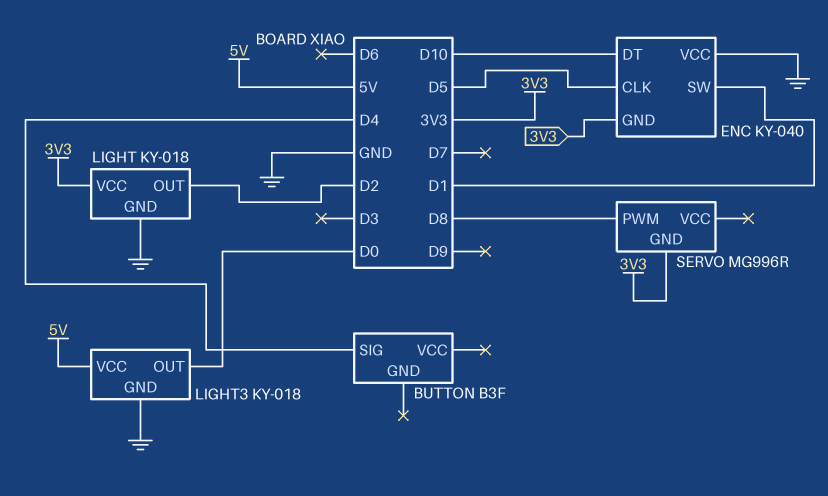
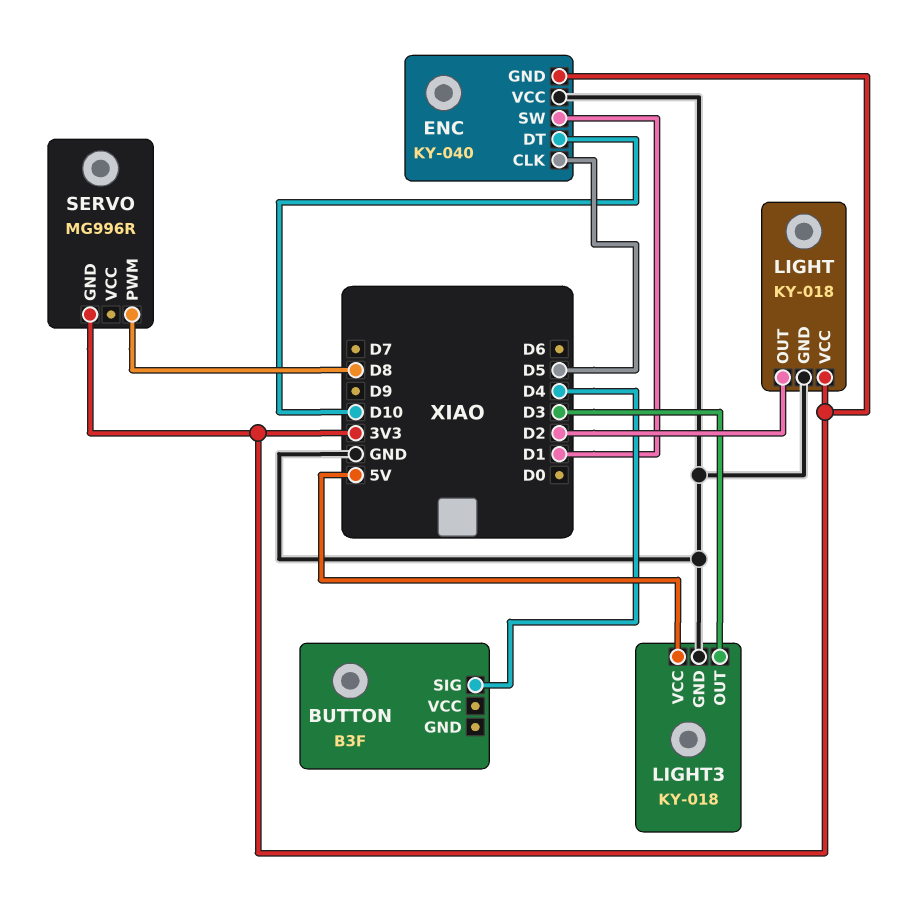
LIGHT3 pin OUT: D0 -> D3

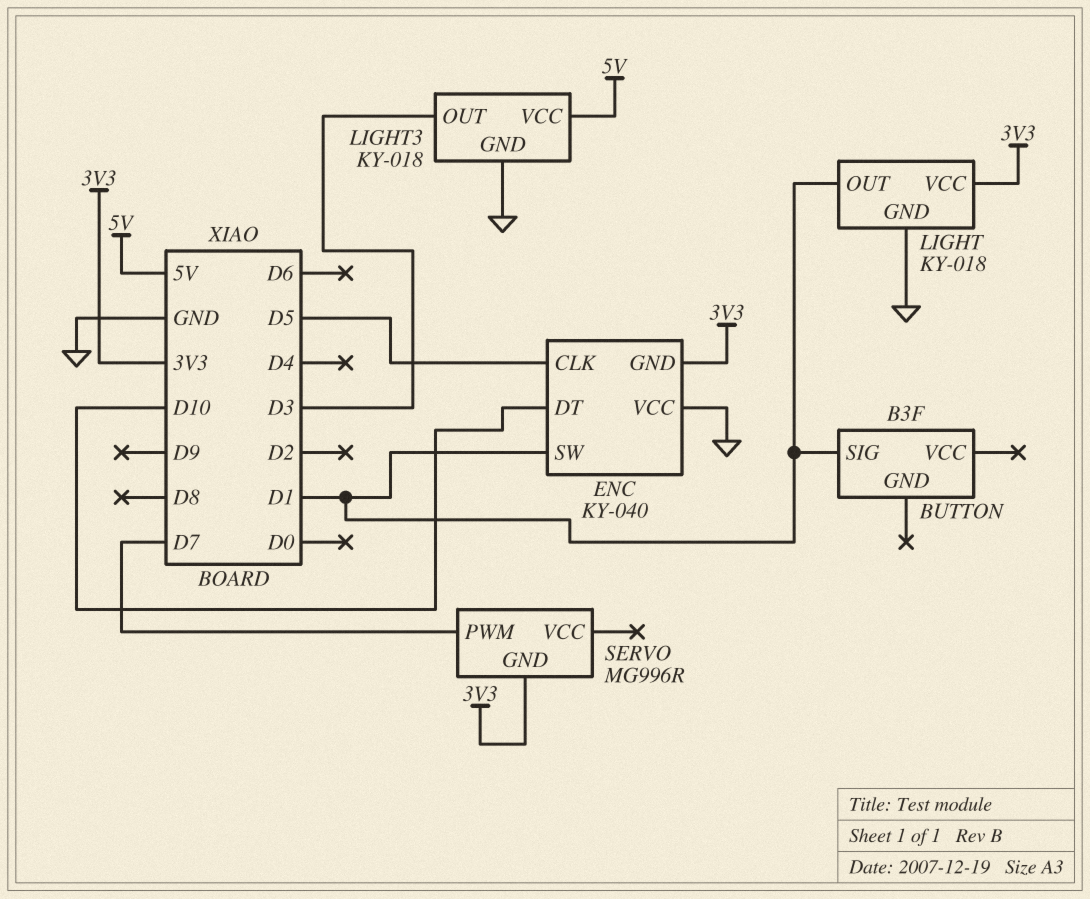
BUTTON pin SIG: D4 -> D1
LIGHT pin OUT: D2 -> D1
SERVO pin PWM: D8 -> D7

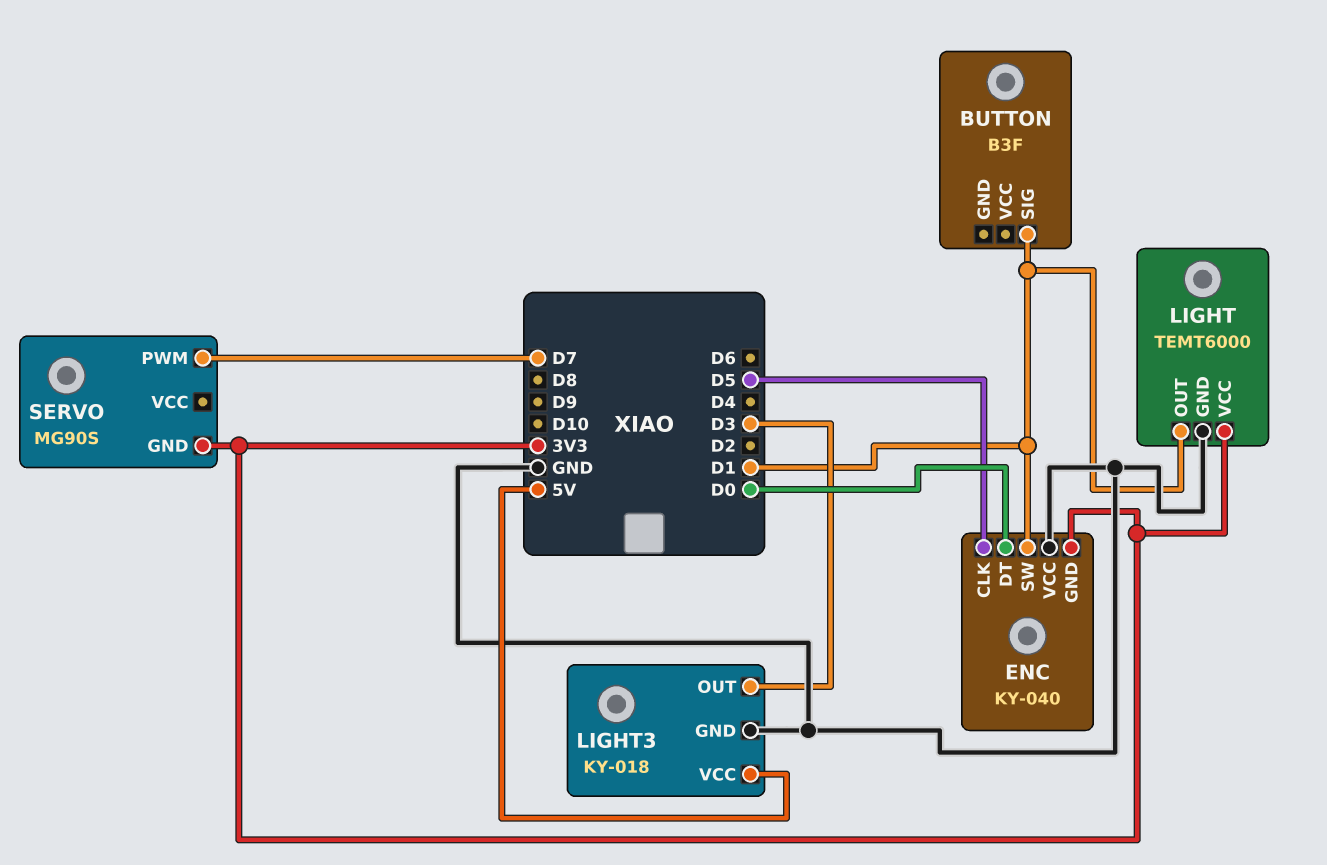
ENC pin DT: D10 -> D0
LIGHT: KY-018 -> TEMT6000
SERVO: MG996R -> MG90S

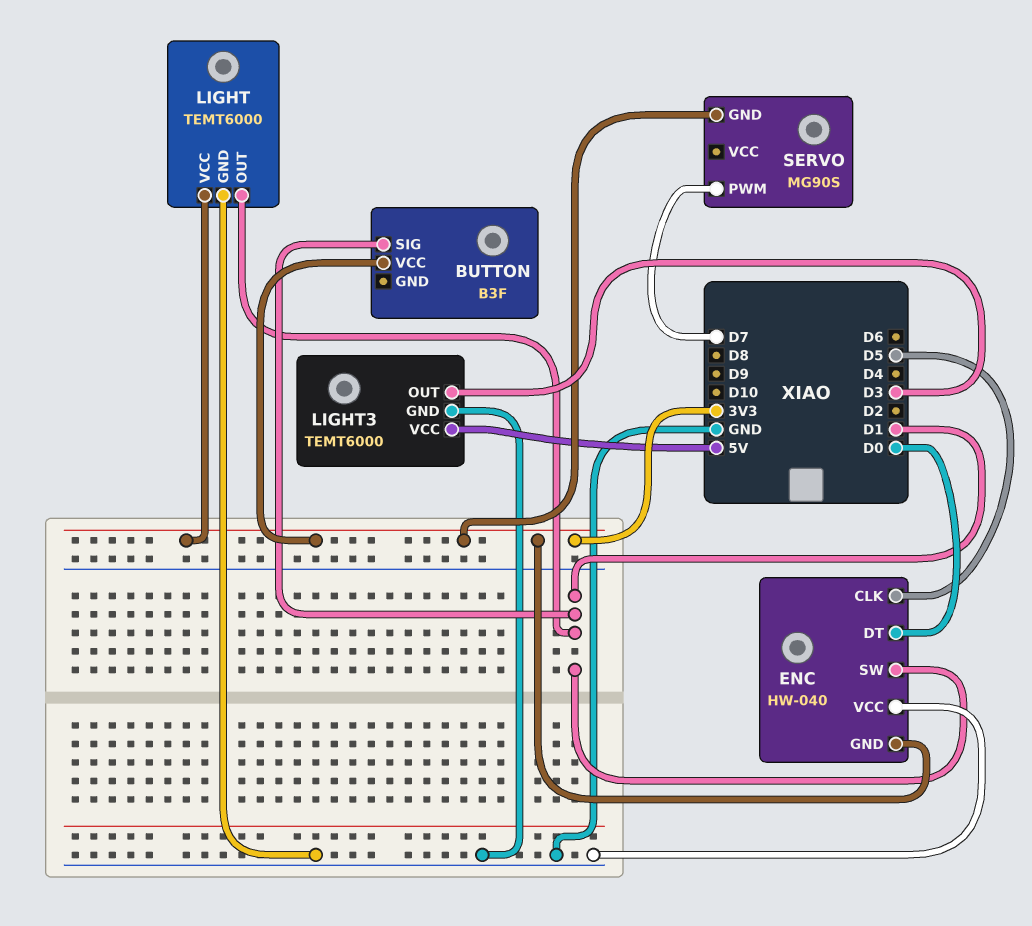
BUTTON pin VCC: none -> 3V3
ENC: KY-040 -> HW-040
LIGHT3: KY-018 -> TEMT6000

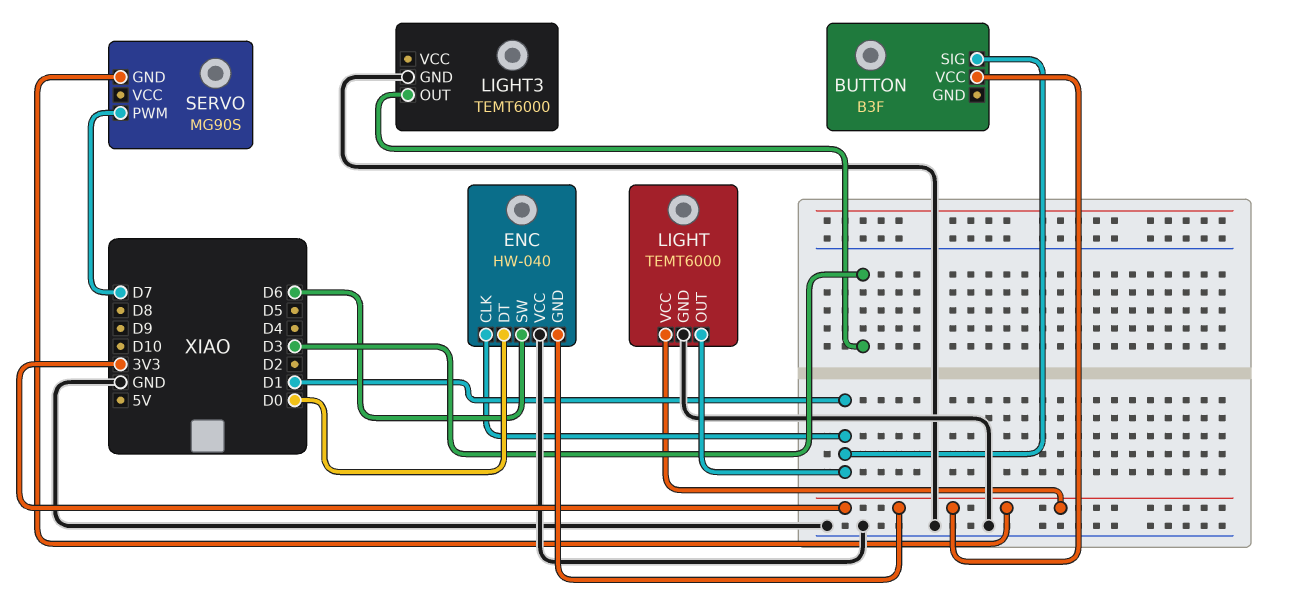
ENC pin CLK: D5 -> D1
ENC pin SW: D1 -> D6
LIGHT3 pin VCC: 5V -> none

